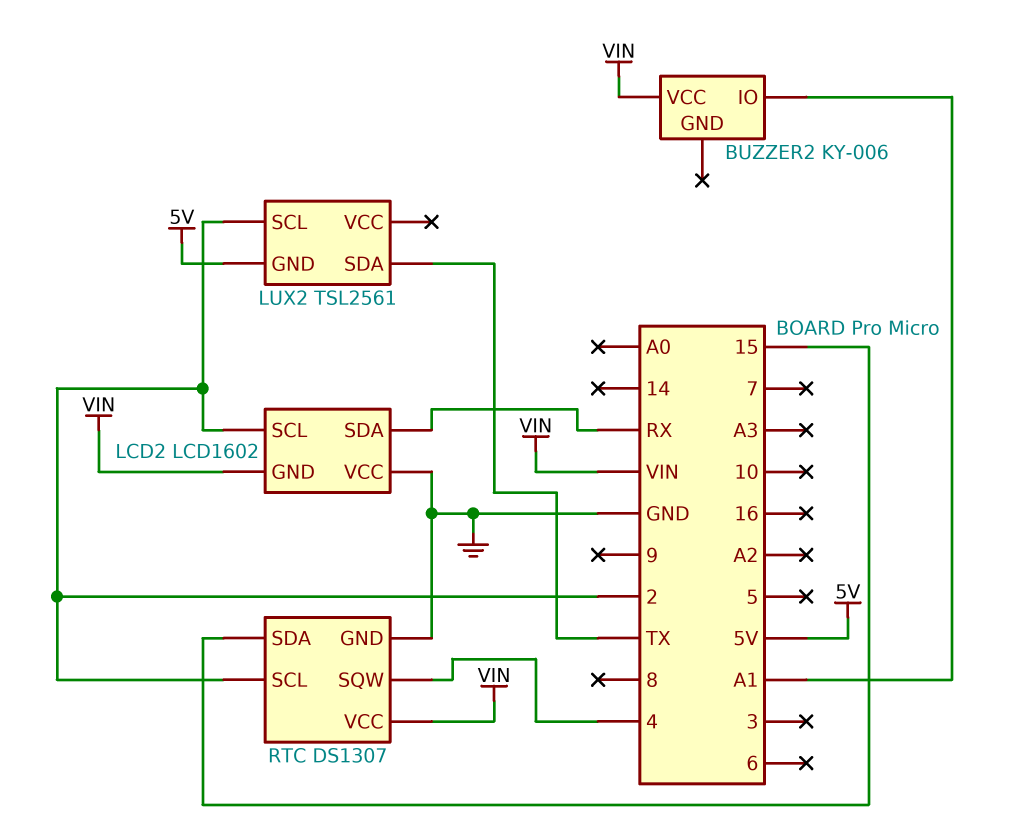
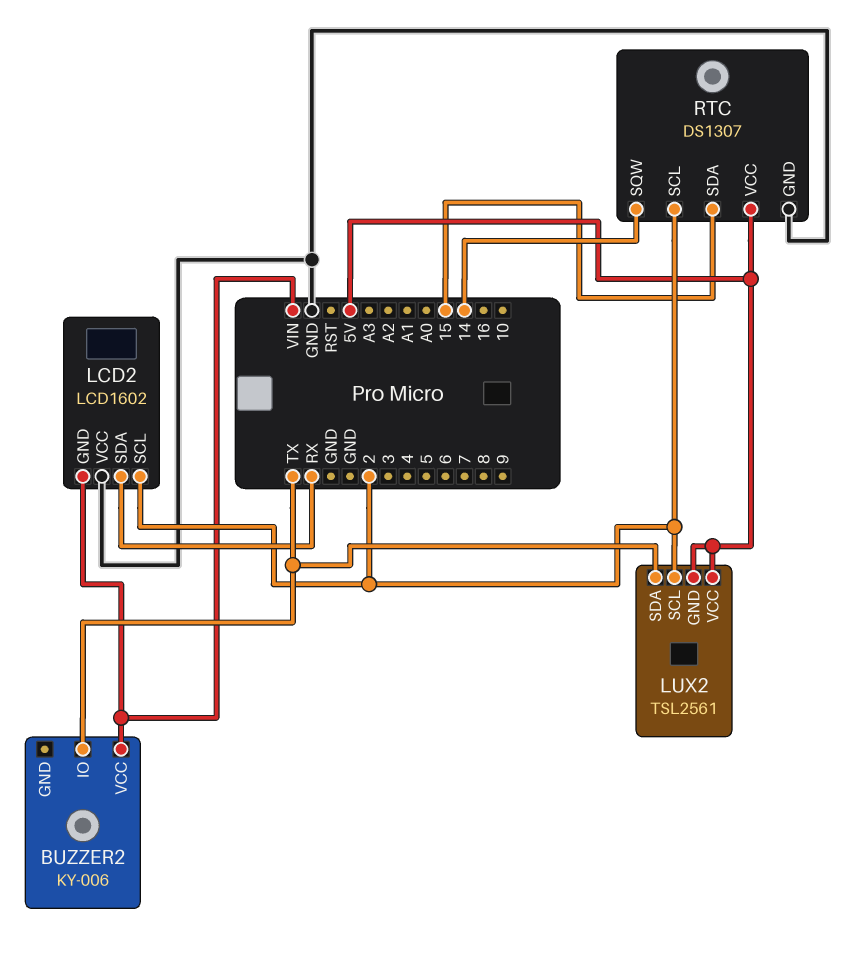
BUZZER2 pin IO: A1 -> TX
LUX2 pin VCC: none -> 5V
RTC pin SQW: 4 -> 14
RTC pin VCC: VIN -> 5V

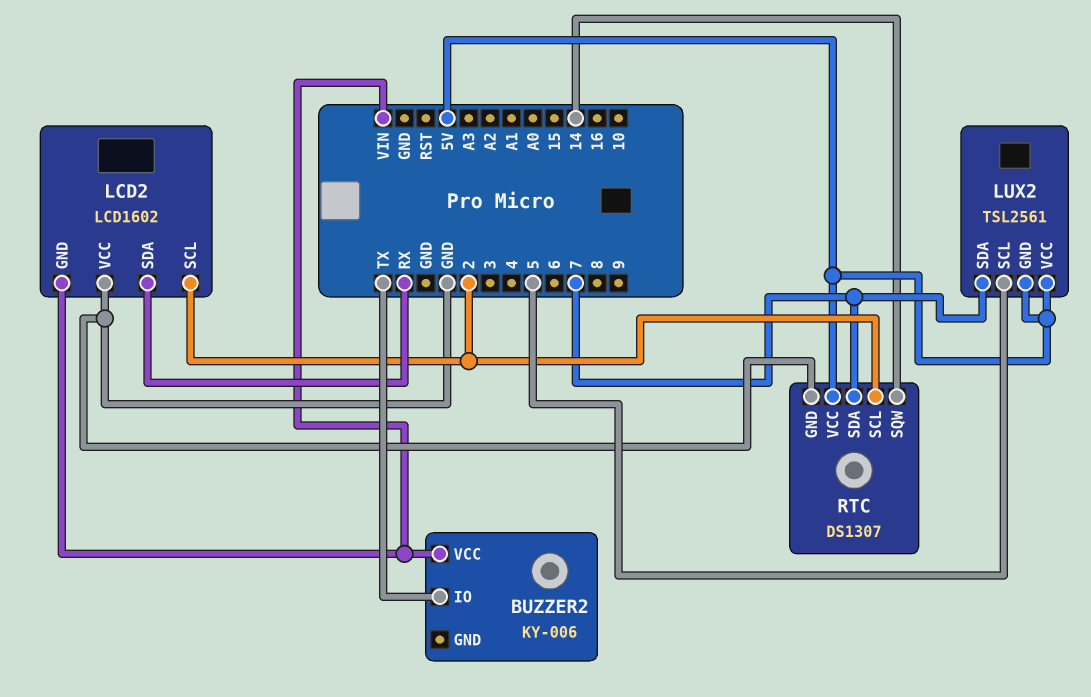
LUX2 pin SCL: 2 -> 5
LUX2 pin SDA: TX -> 7
RTC pin SDA: 15 -> 7

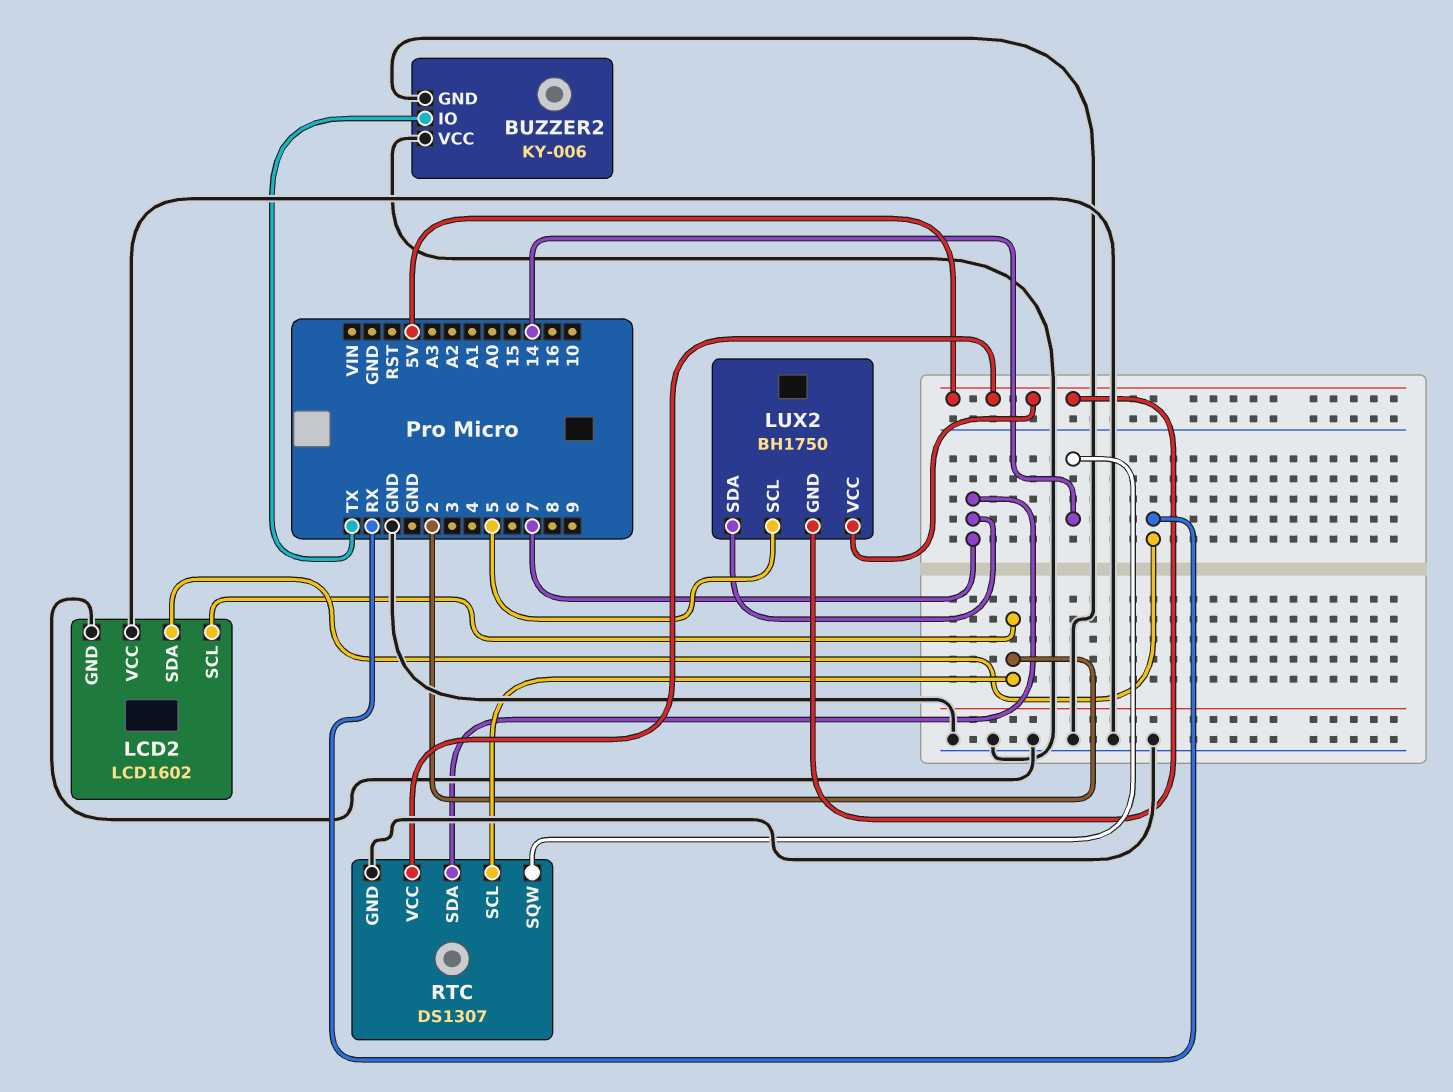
BUZZER2 pin GND: none -> GND
BUZZER2 pin VCC: VIN -> GND
LCD2 pin GND: VIN -> GND
LUX2: TSL2561 -> BH1750

